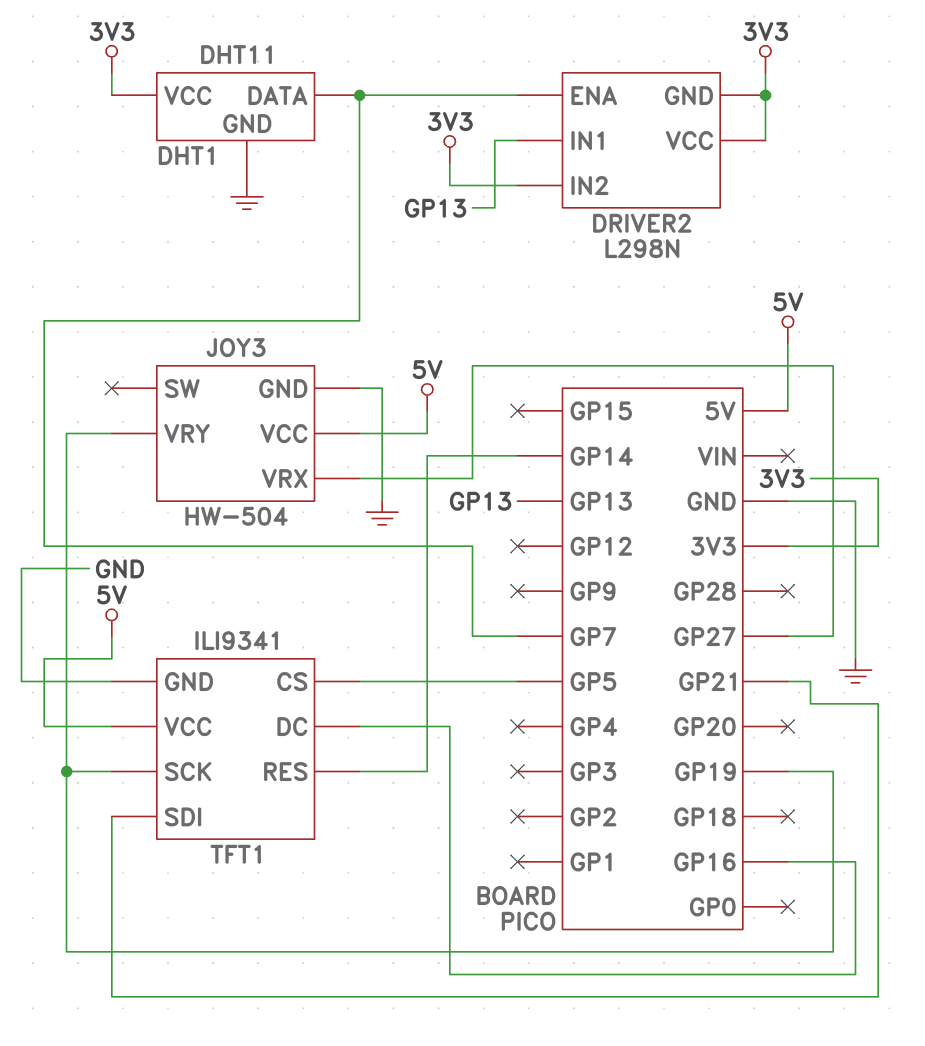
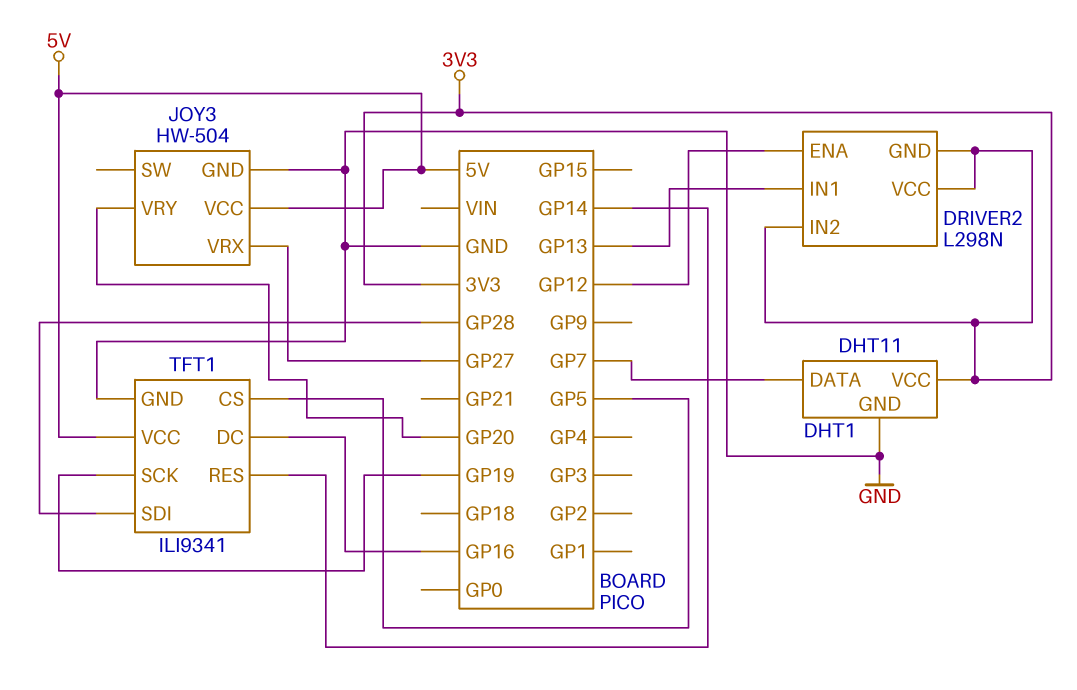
DRIVER2 pin ENA: GP7 -> GP12
JOY3 pin VRY: GP19 -> GP20
TFT1 pin SDI: GP21 -> GP28

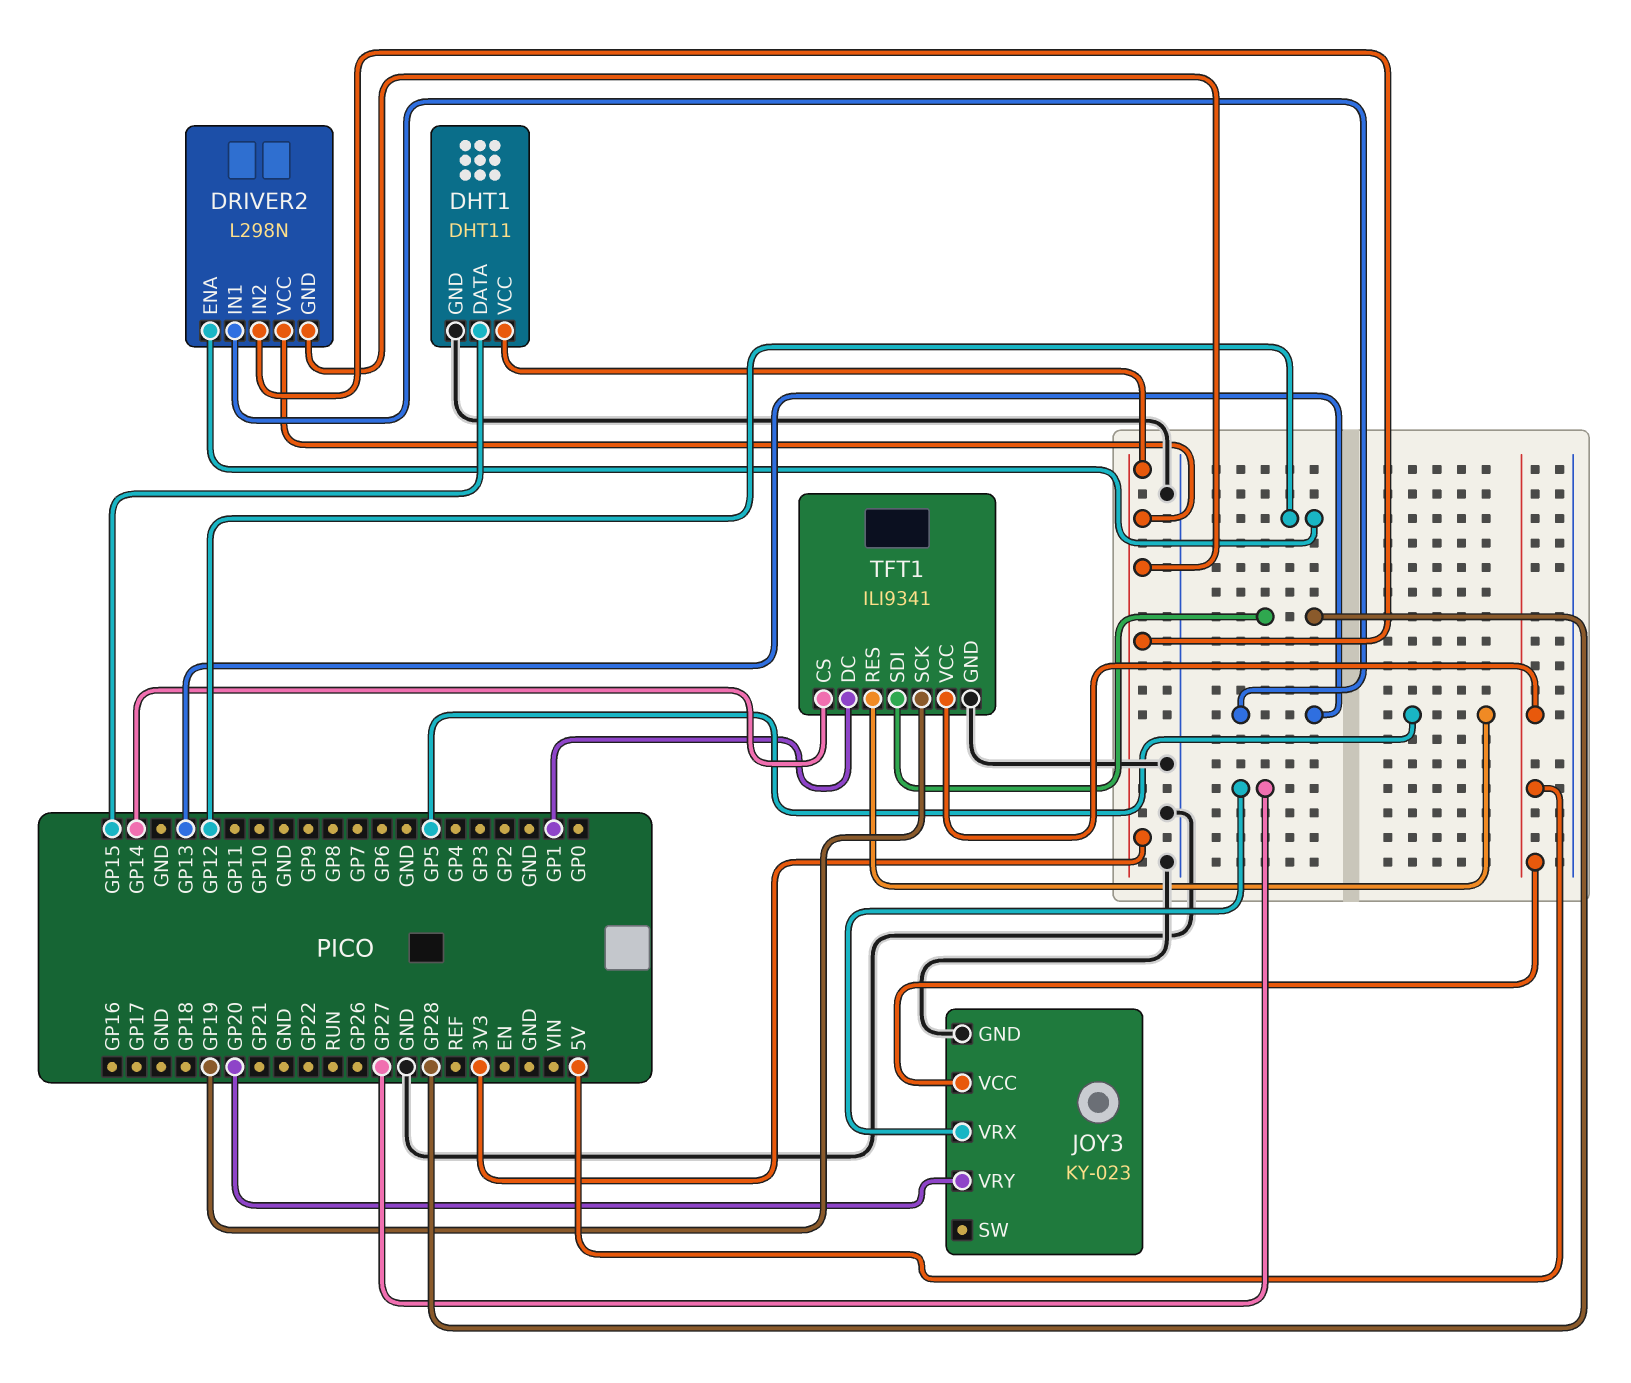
DHT1 pin DATA: GP7 -> GP15
JOY3: HW-504 -> KY-023
TFT1 pin CS: GP5 -> GP14
TFT1 pin DC: GP16 -> GP1
TFT1 pin RES: GP14 -> GP5

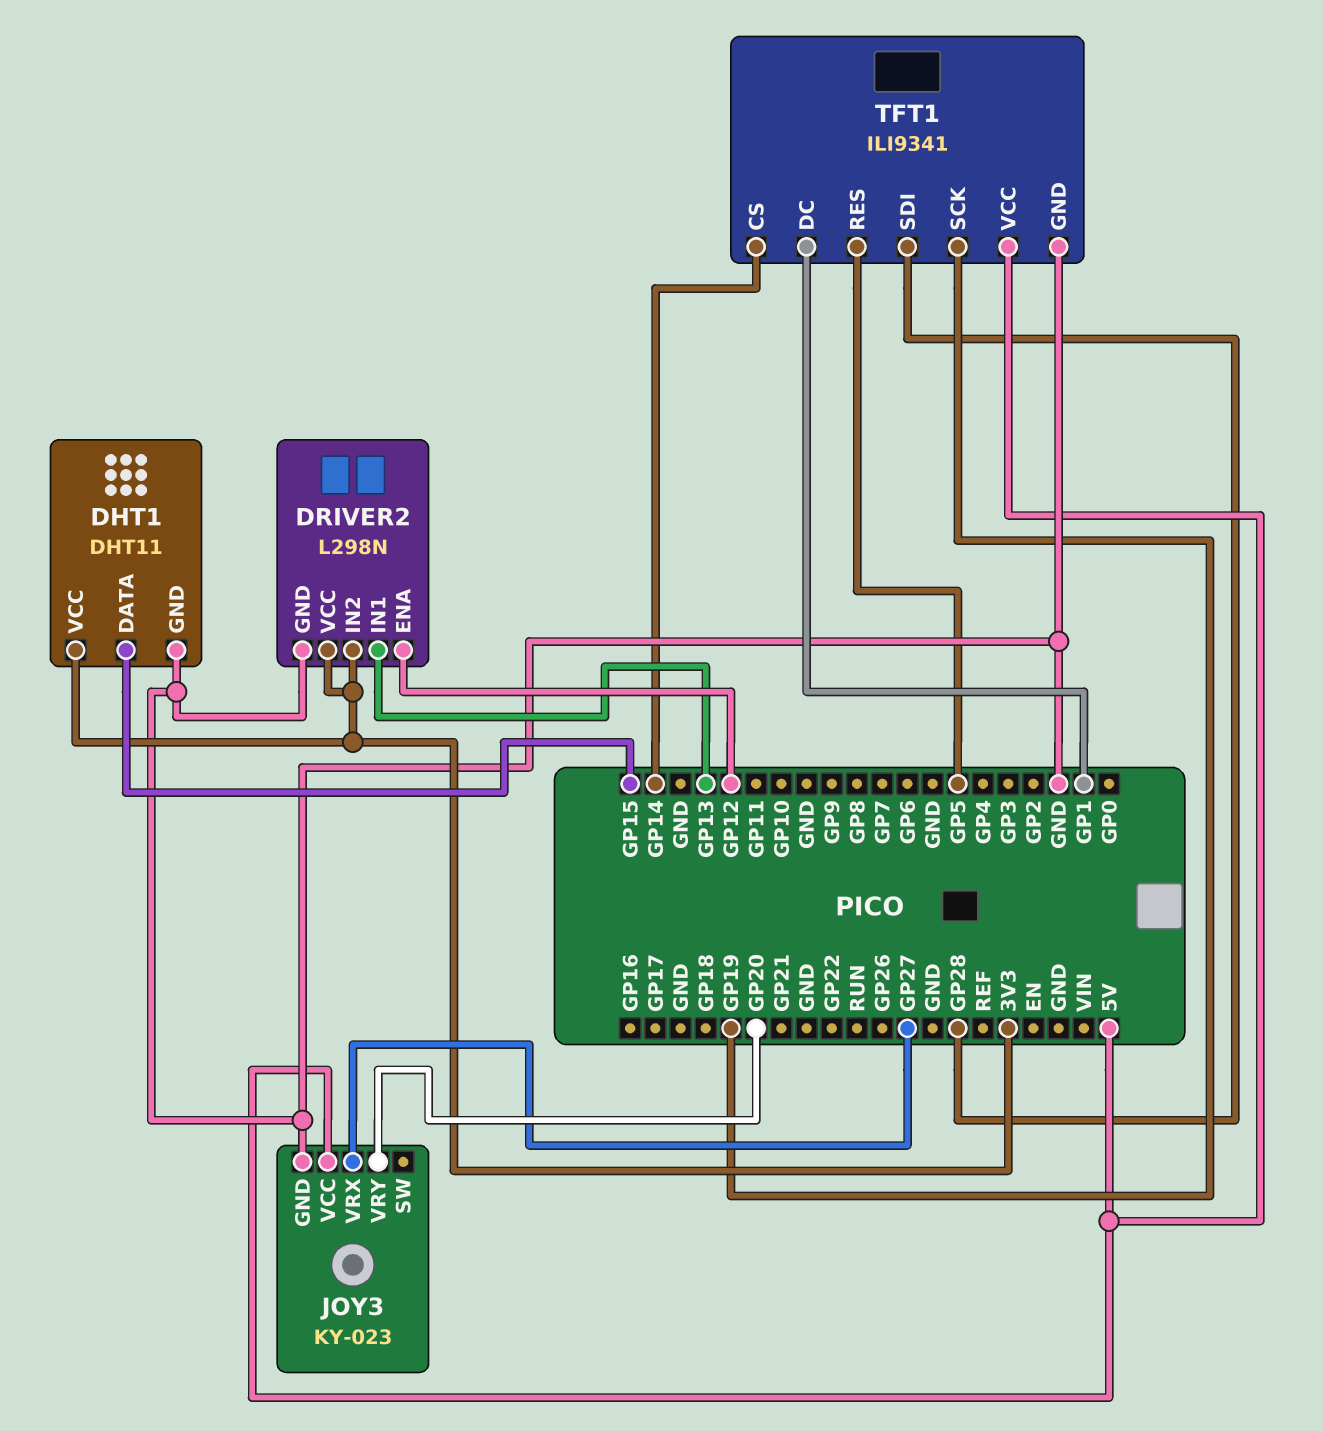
DRIVER2 pin GND: 3V3 -> GND

